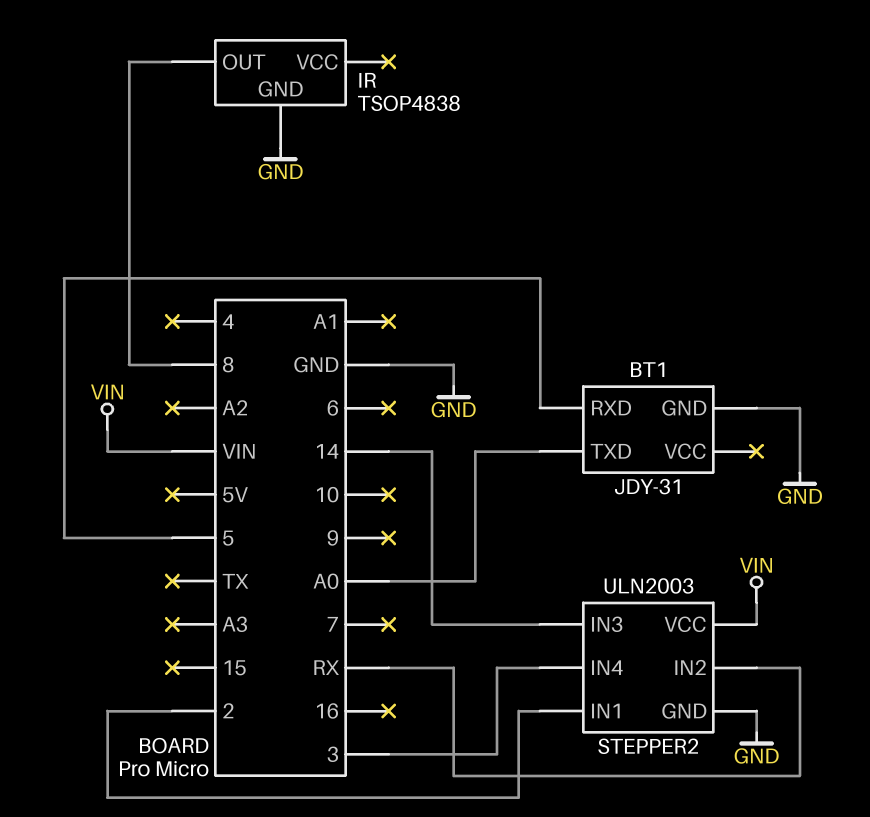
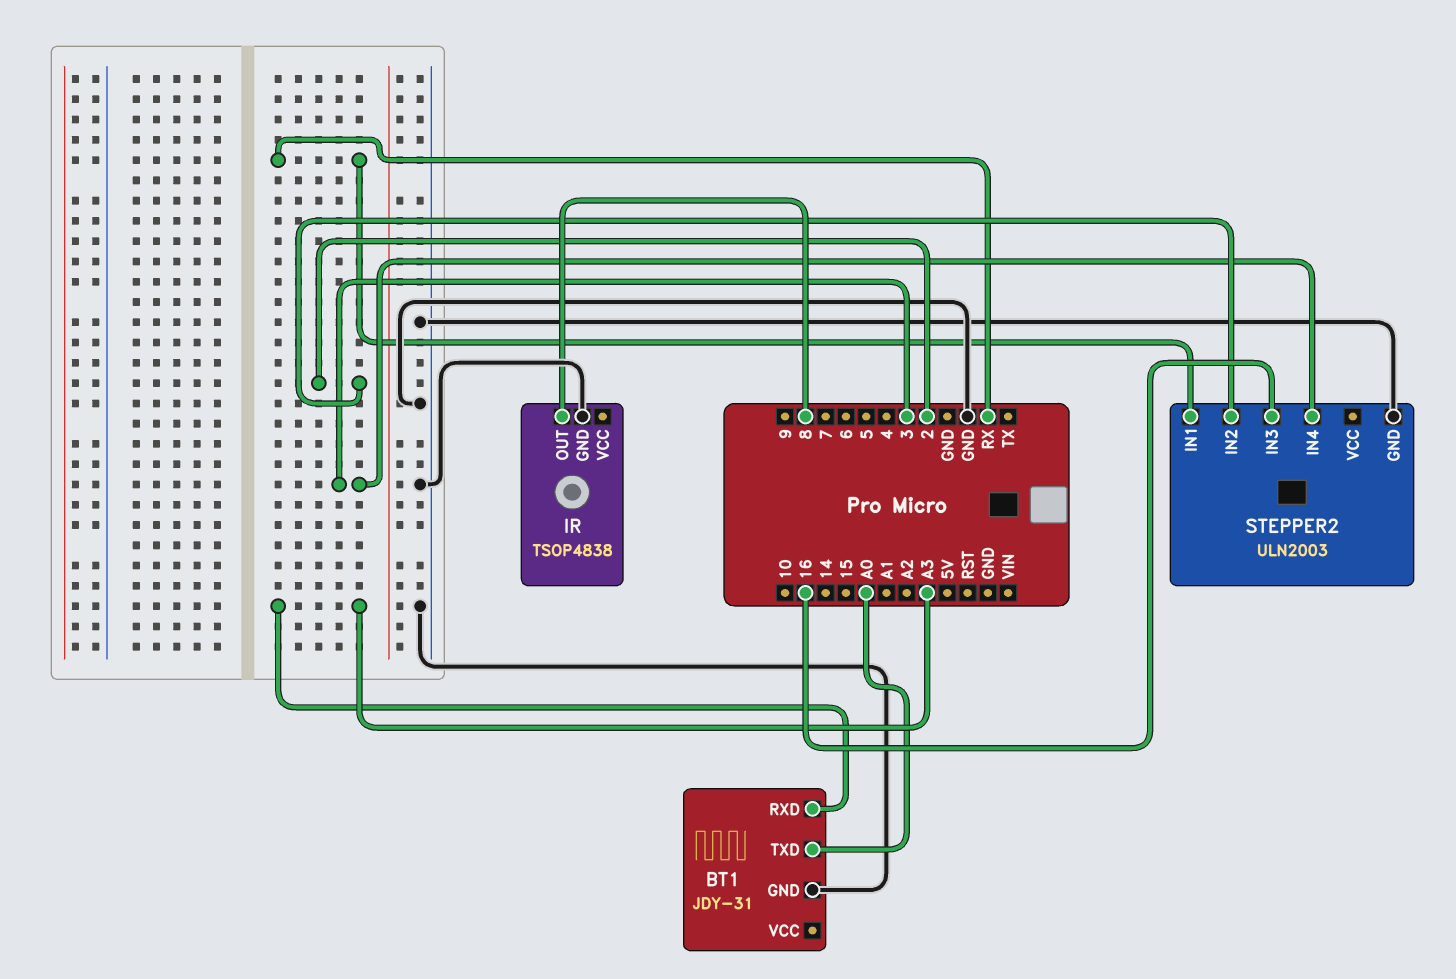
BT1 pin RXD: 5 -> A3
STEPPER2 pin IN1: 2 -> RX
STEPPER2 pin IN2: RX -> 2
STEPPER2 pin IN3: 14 -> 16
STEPPER2 pin VCC: VIN -> none

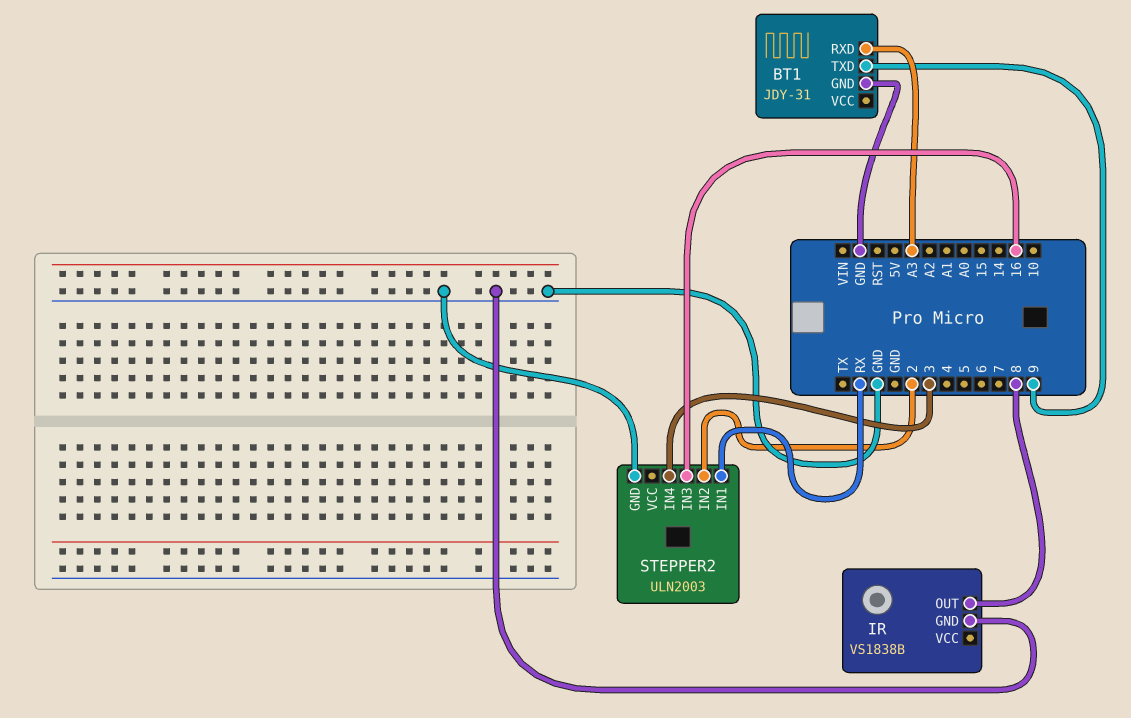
BT1 pin TXD: A0 -> 9
IR: TSOP4838 -> VS1838B

